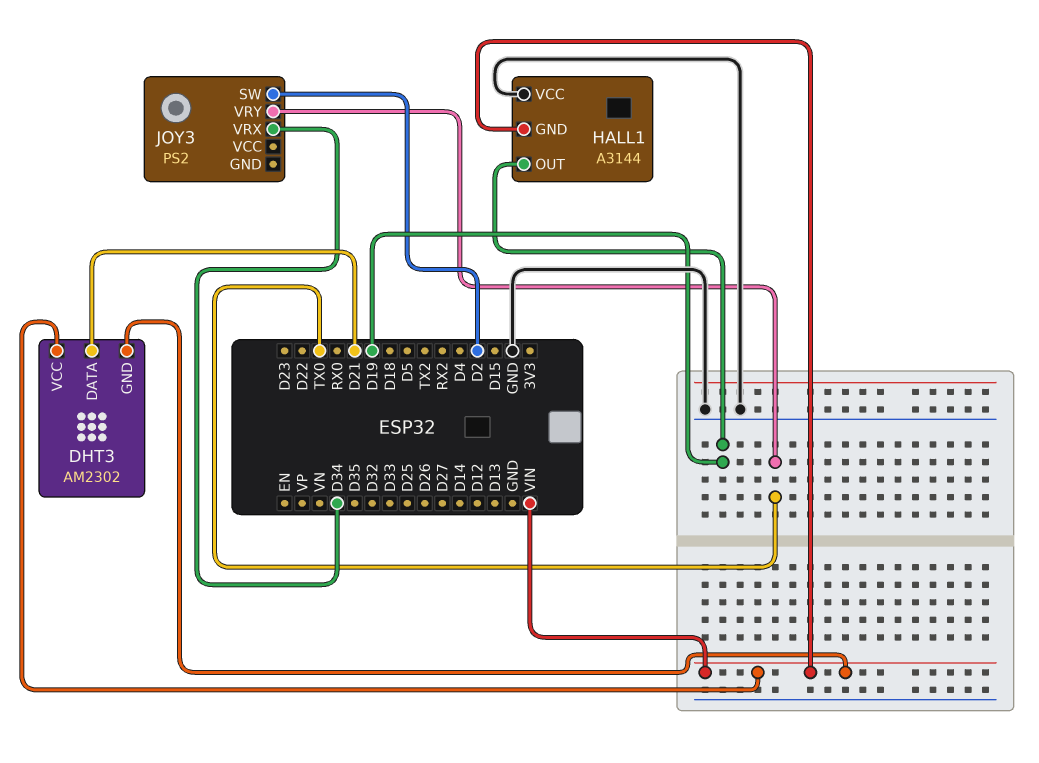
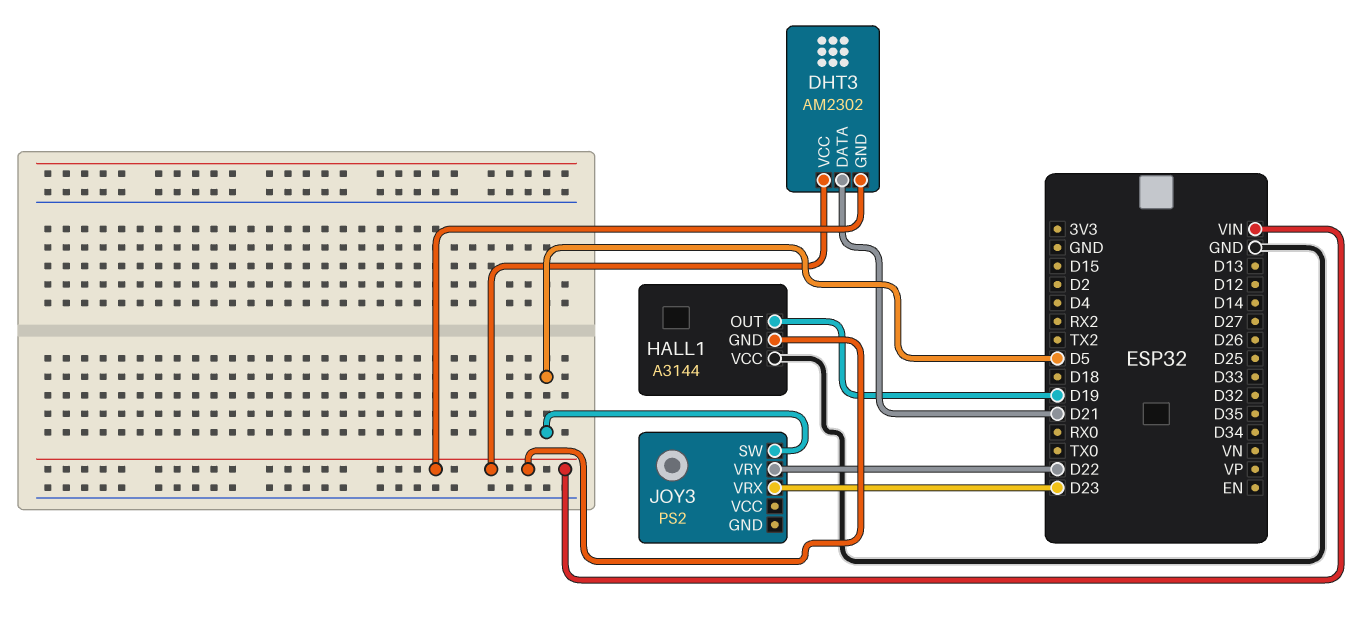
JOY3 pin SW: D2 -> D5
JOY3 pin VRX: D34 -> D23
JOY3 pin VRY: TX0 -> D22

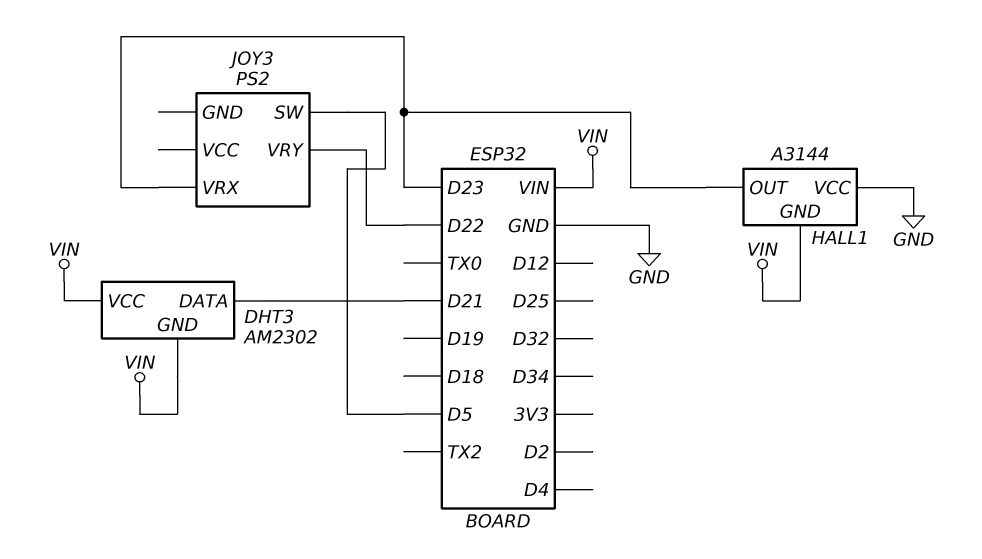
HALL1 pin OUT: D19 -> D23

